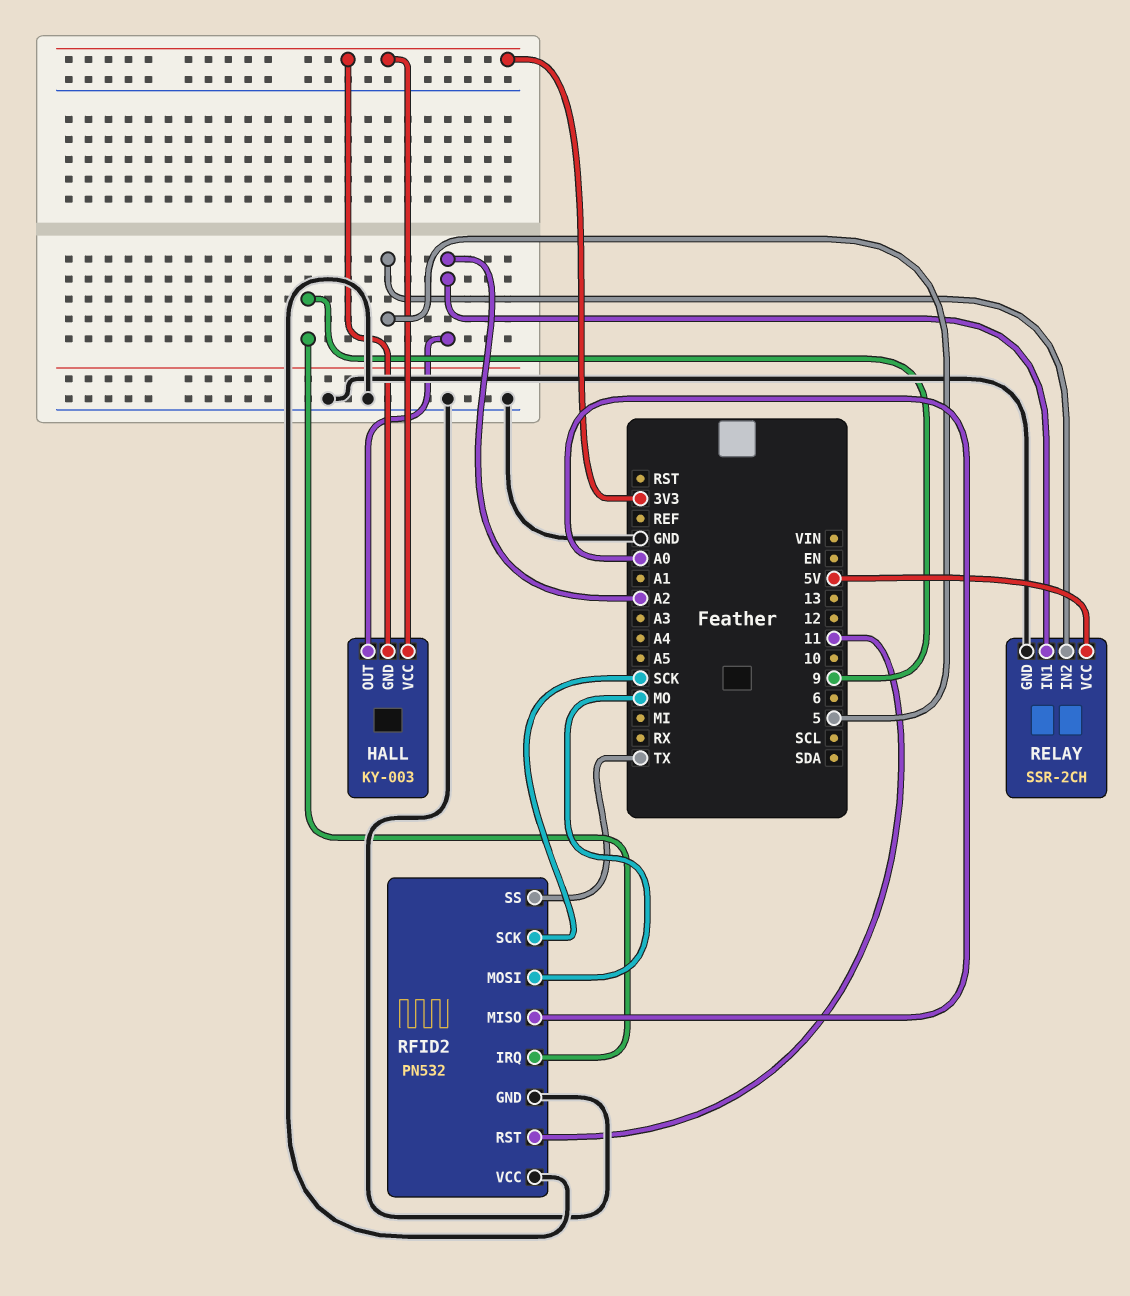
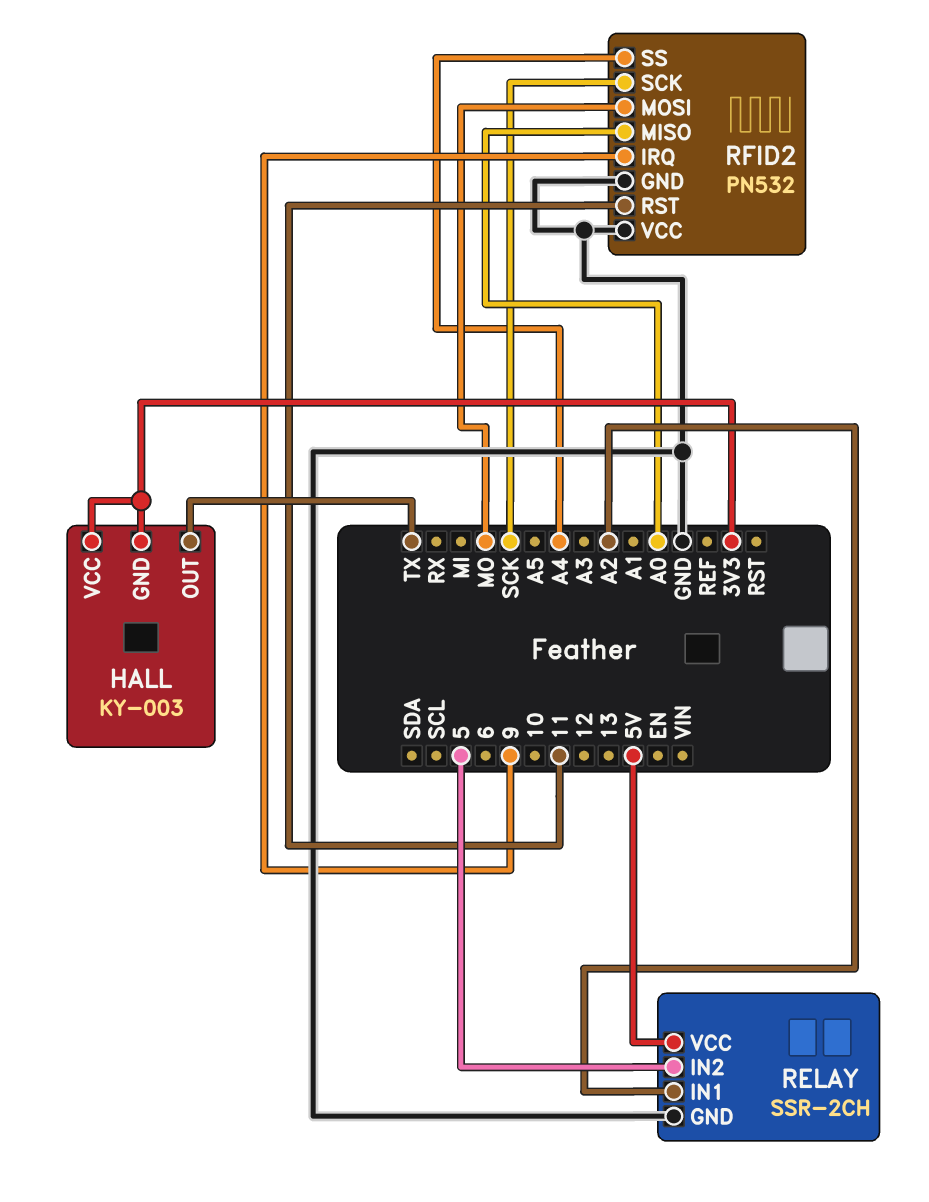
HALL pin OUT: A2 -> TX
RFID2 pin SS: TX -> A4

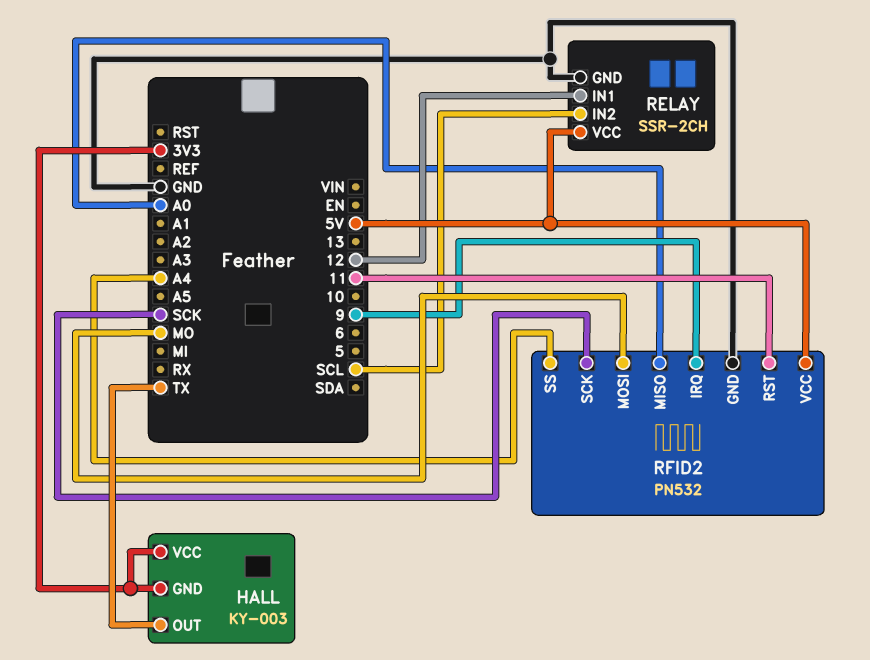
RELAY pin IN1: A2 -> 12
RELAY pin IN2: 5 -> SCL
RFID2 pin VCC: GND -> 5V

